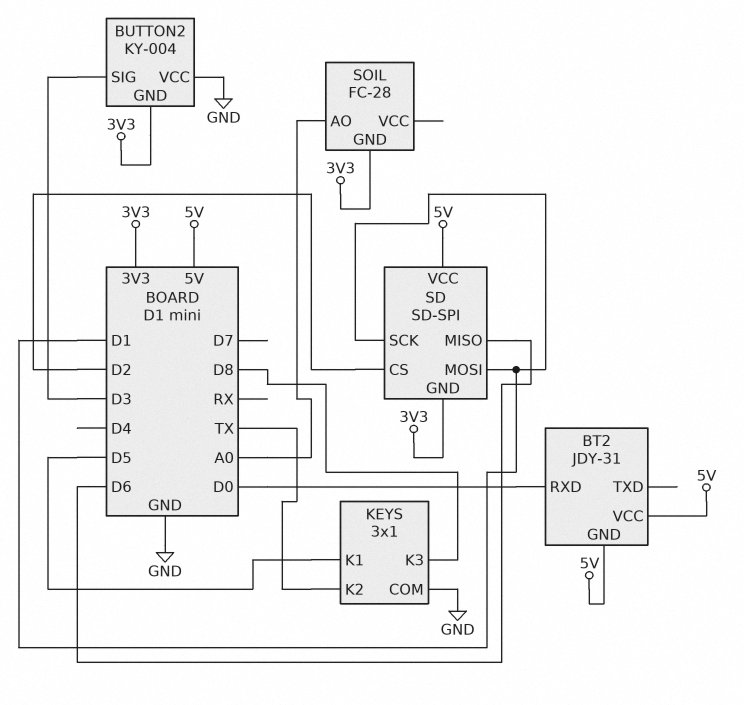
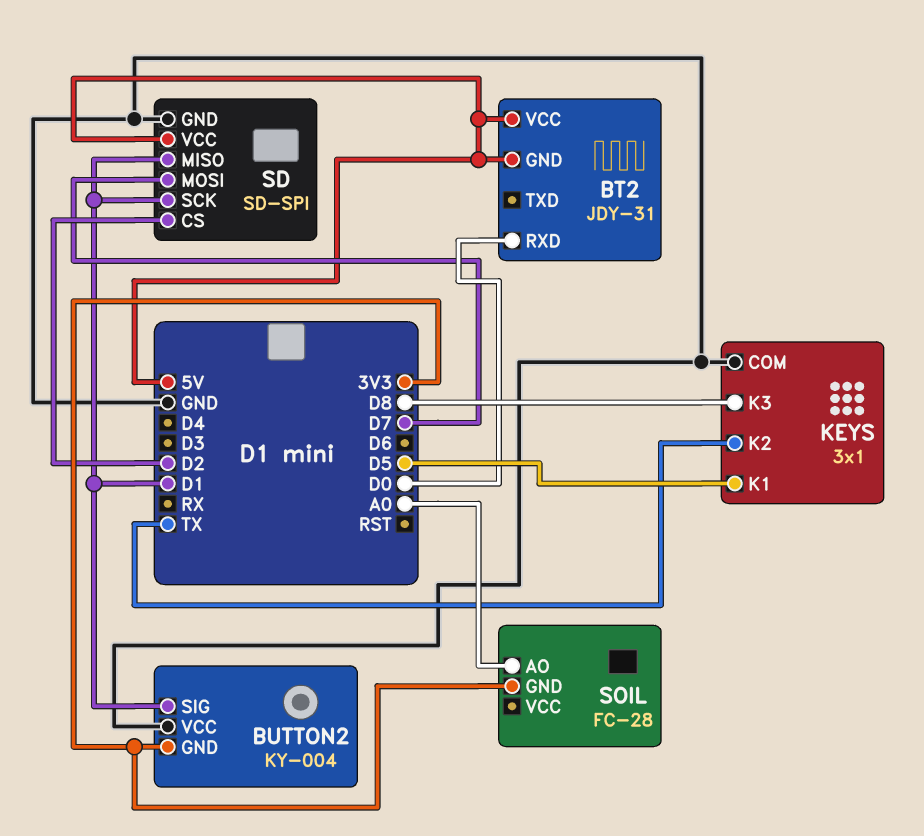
BUTTON2 pin SIG: D3 -> D1
SD pin GND: 3V3 -> GND
SD pin MISO: D6 -> D1
SD pin MOSI: D1 -> D7

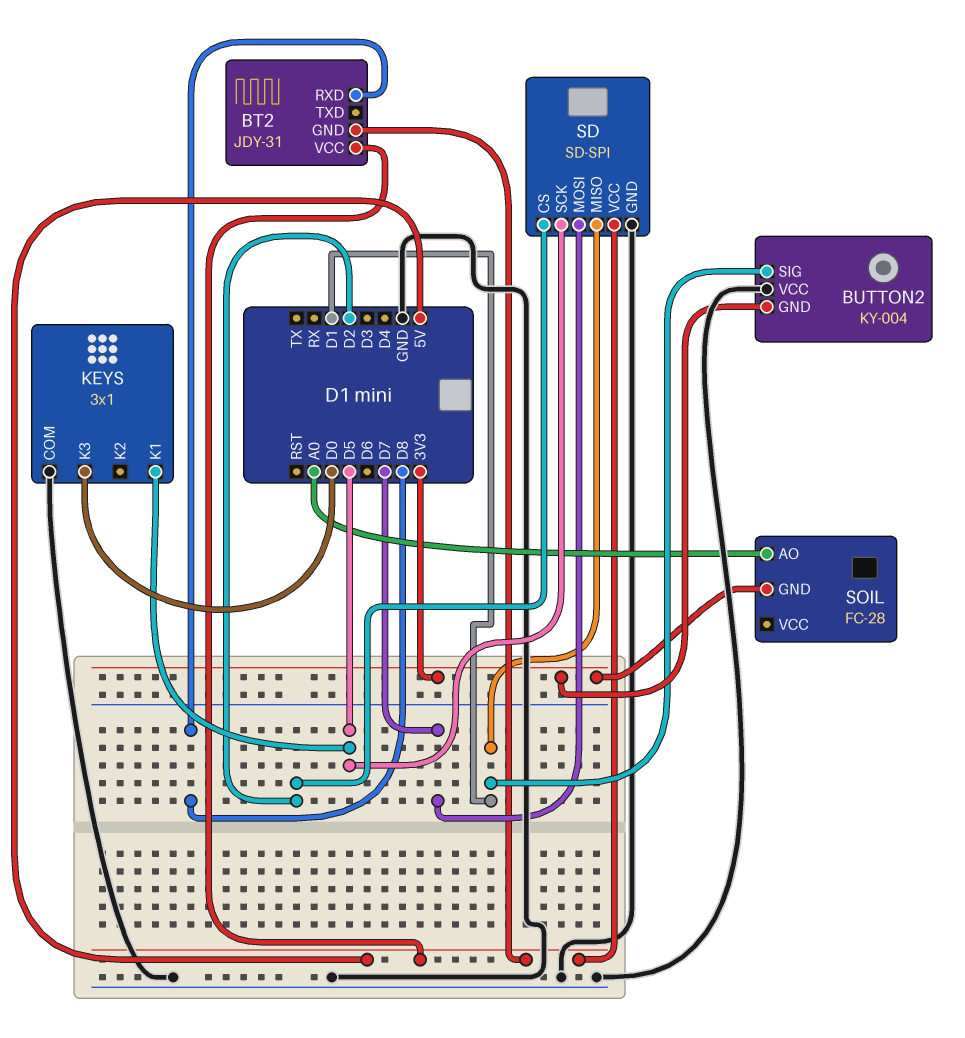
BT2 pin RXD: D0 -> D8
KEYS pin K2: TX -> none
KEYS pin K3: D8 -> D0
SD pin SCK: D1 -> D5

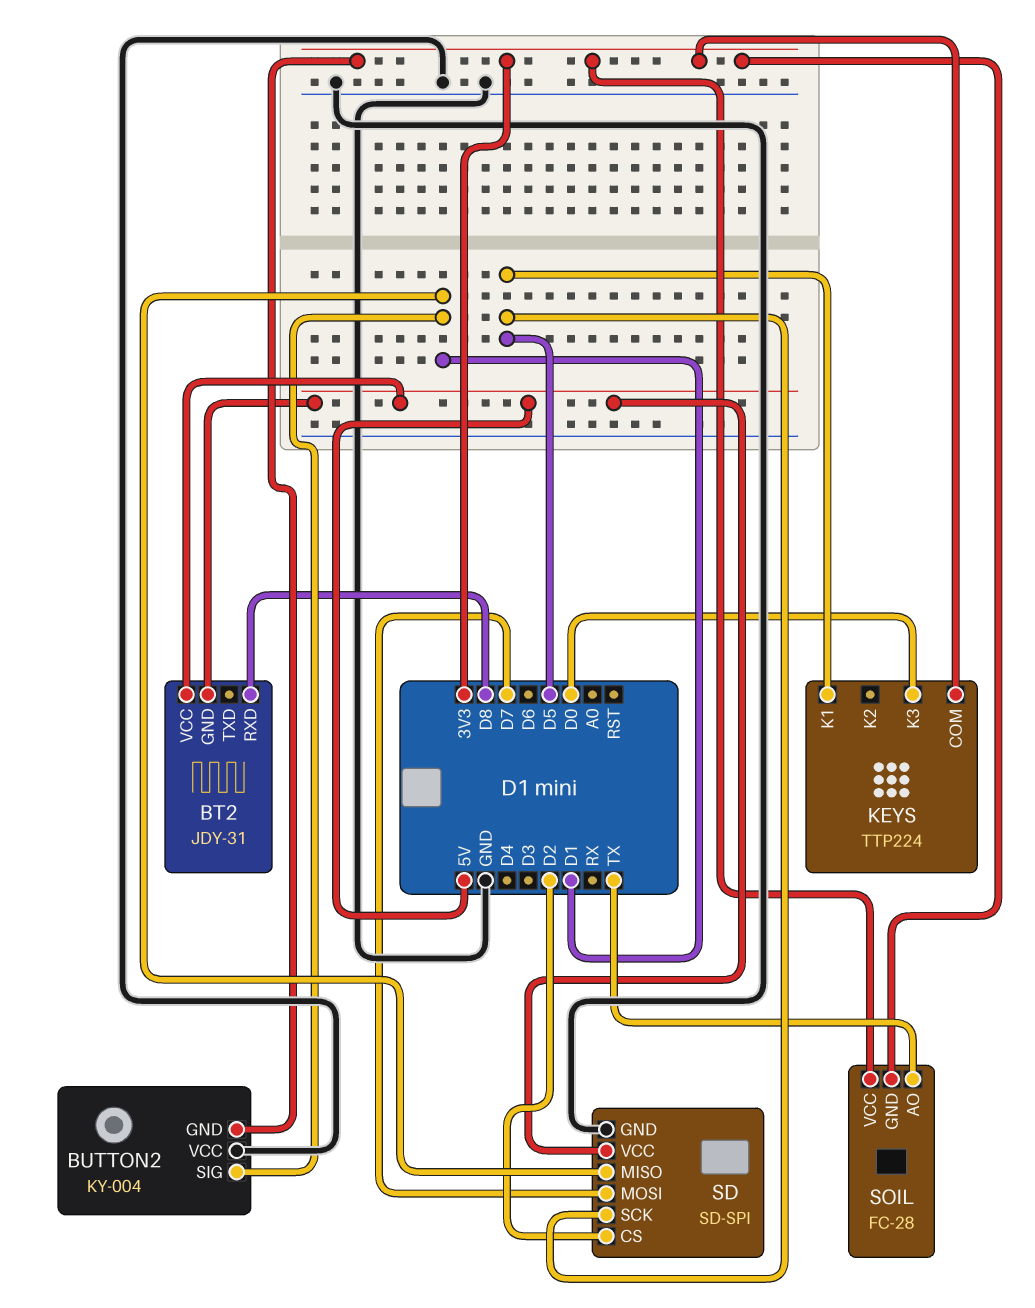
KEYS: 3x1 -> TTP224
KEYS pin COM: GND -> 3V3
SOIL pin AO: A0 -> TX
SOIL pin VCC: none -> 3V3

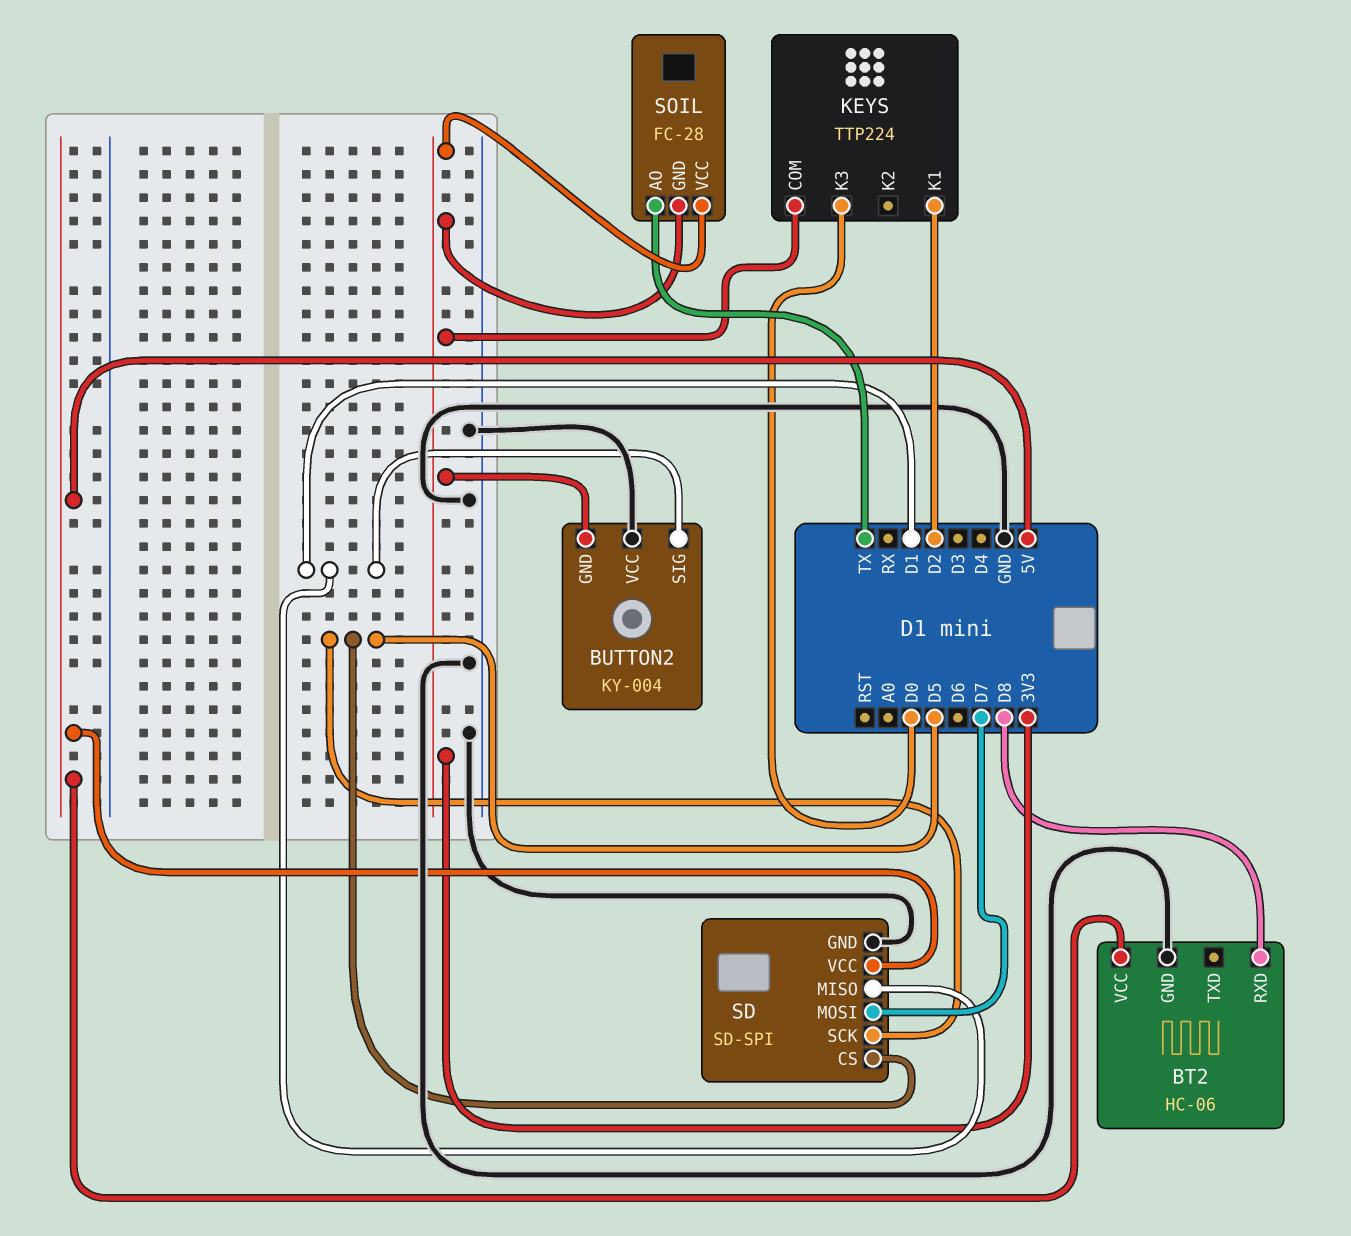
BT2: JDY-31 -> HC-06
BT2 pin GND: 5V -> GND
KEYS pin K1: D5 -> D2
SD pin CS: D2 -> D5

